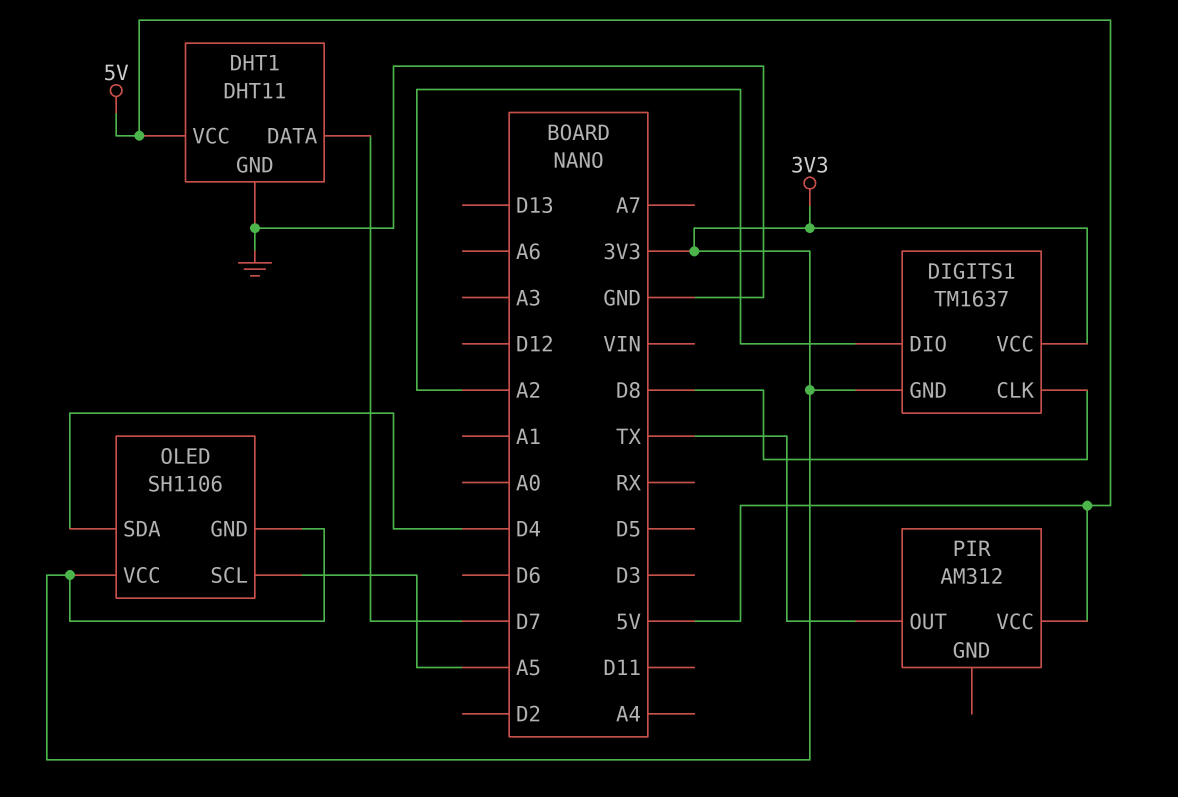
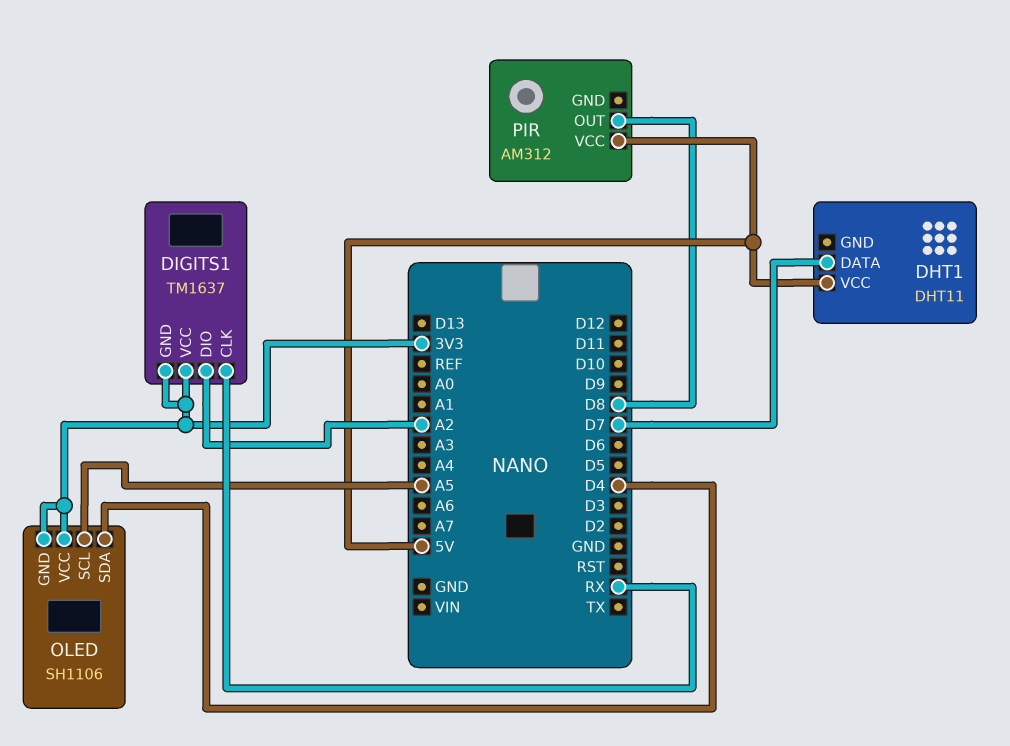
DHT1 pin GND: GND -> none
DIGITS1 pin CLK: D8 -> RX
PIR pin OUT: TX -> D8

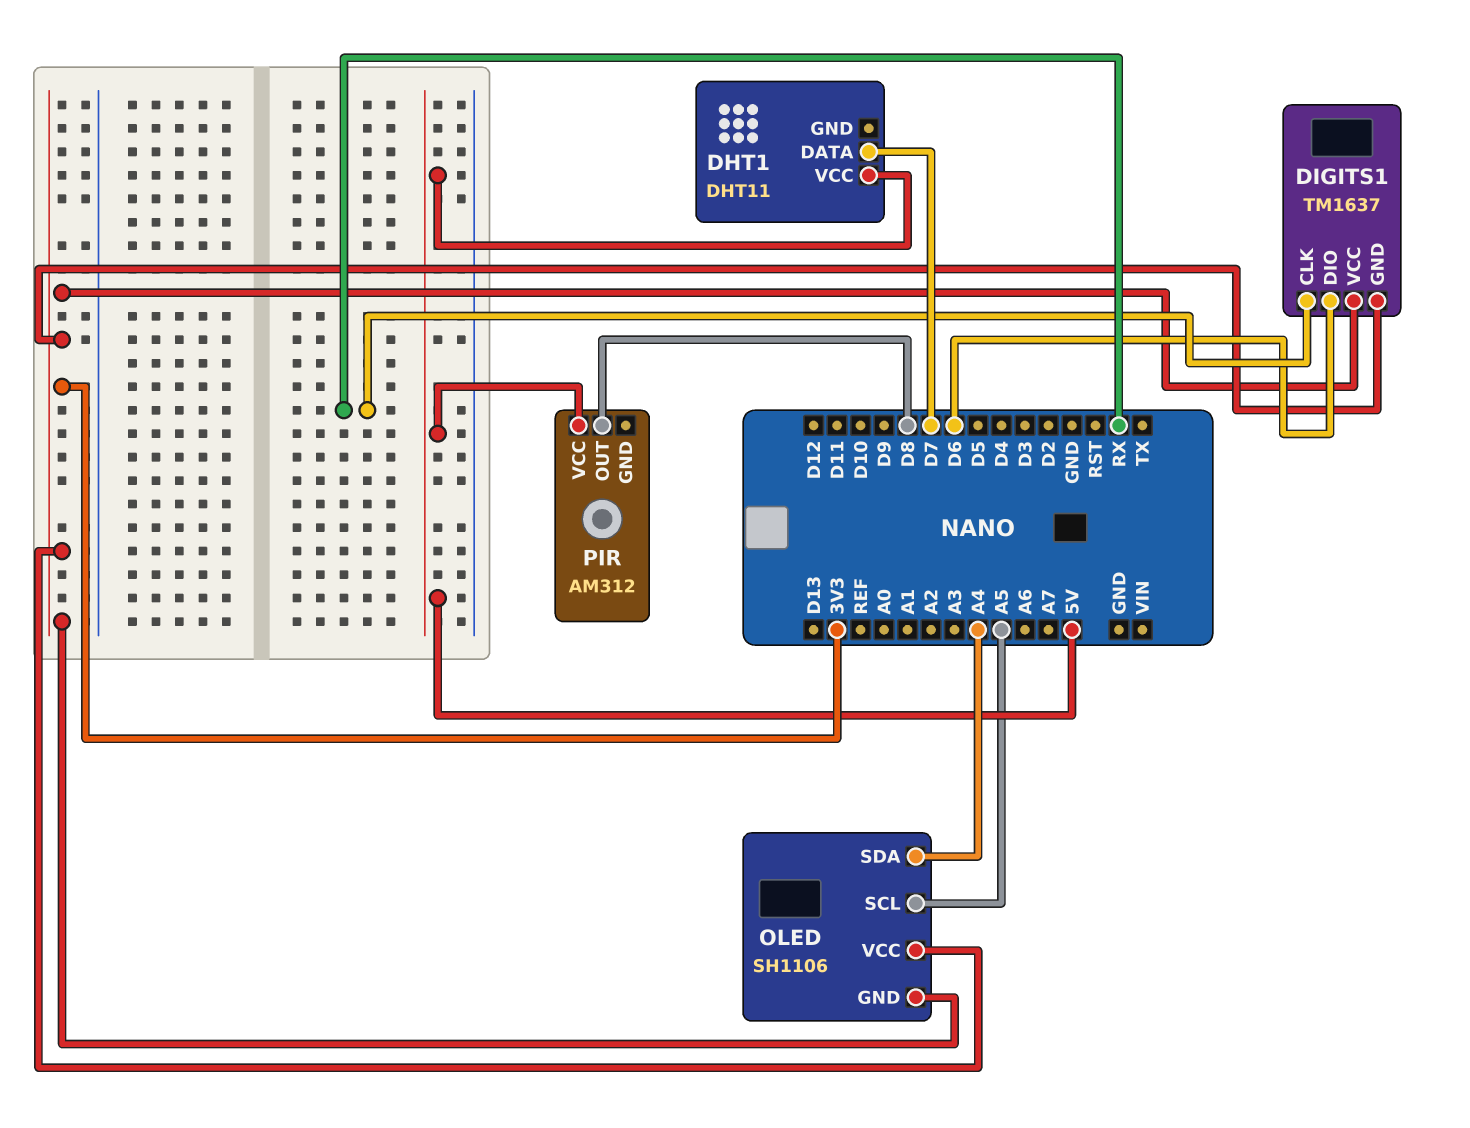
DIGITS1 pin DIO: A2 -> D6
OLED pin SDA: D4 -> A4

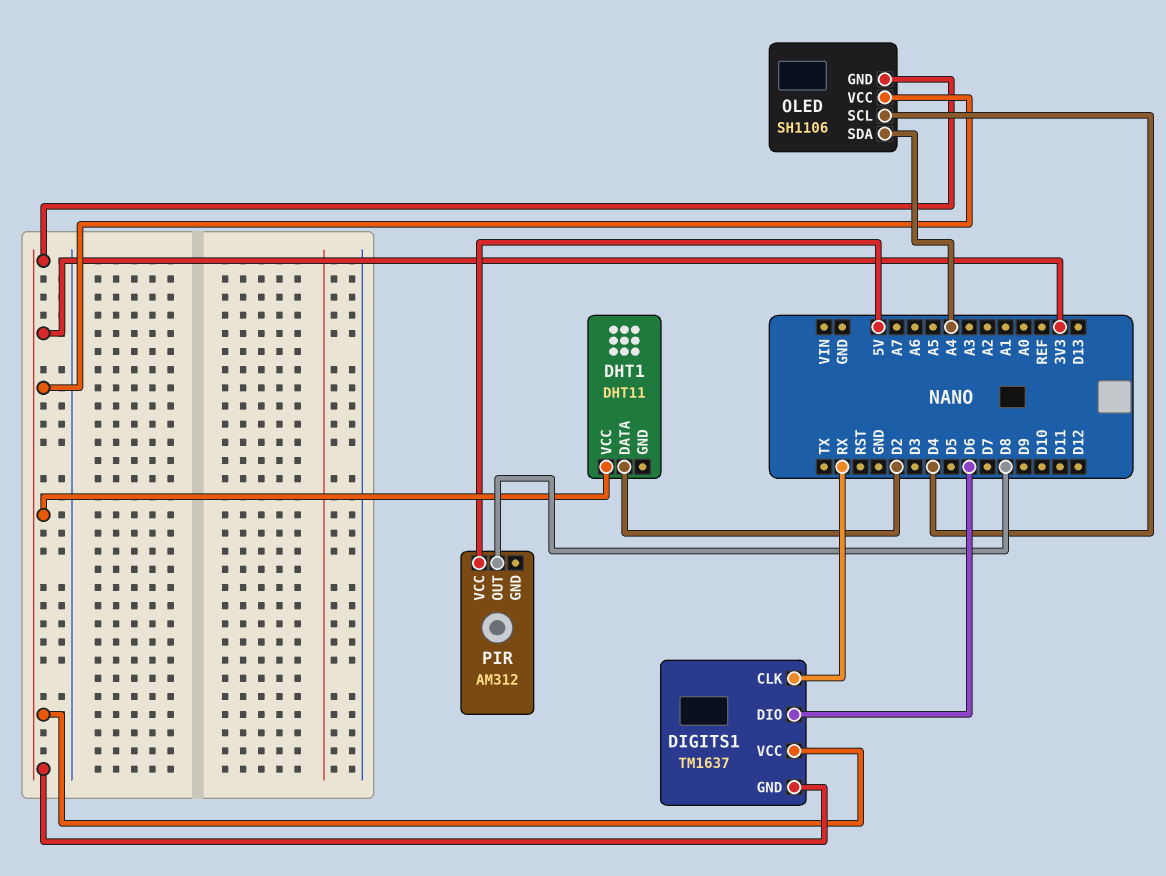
DHT1 pin DATA: D7 -> D2
DHT1 pin VCC: 5V -> 3V3
OLED pin SCL: A5 -> D4

